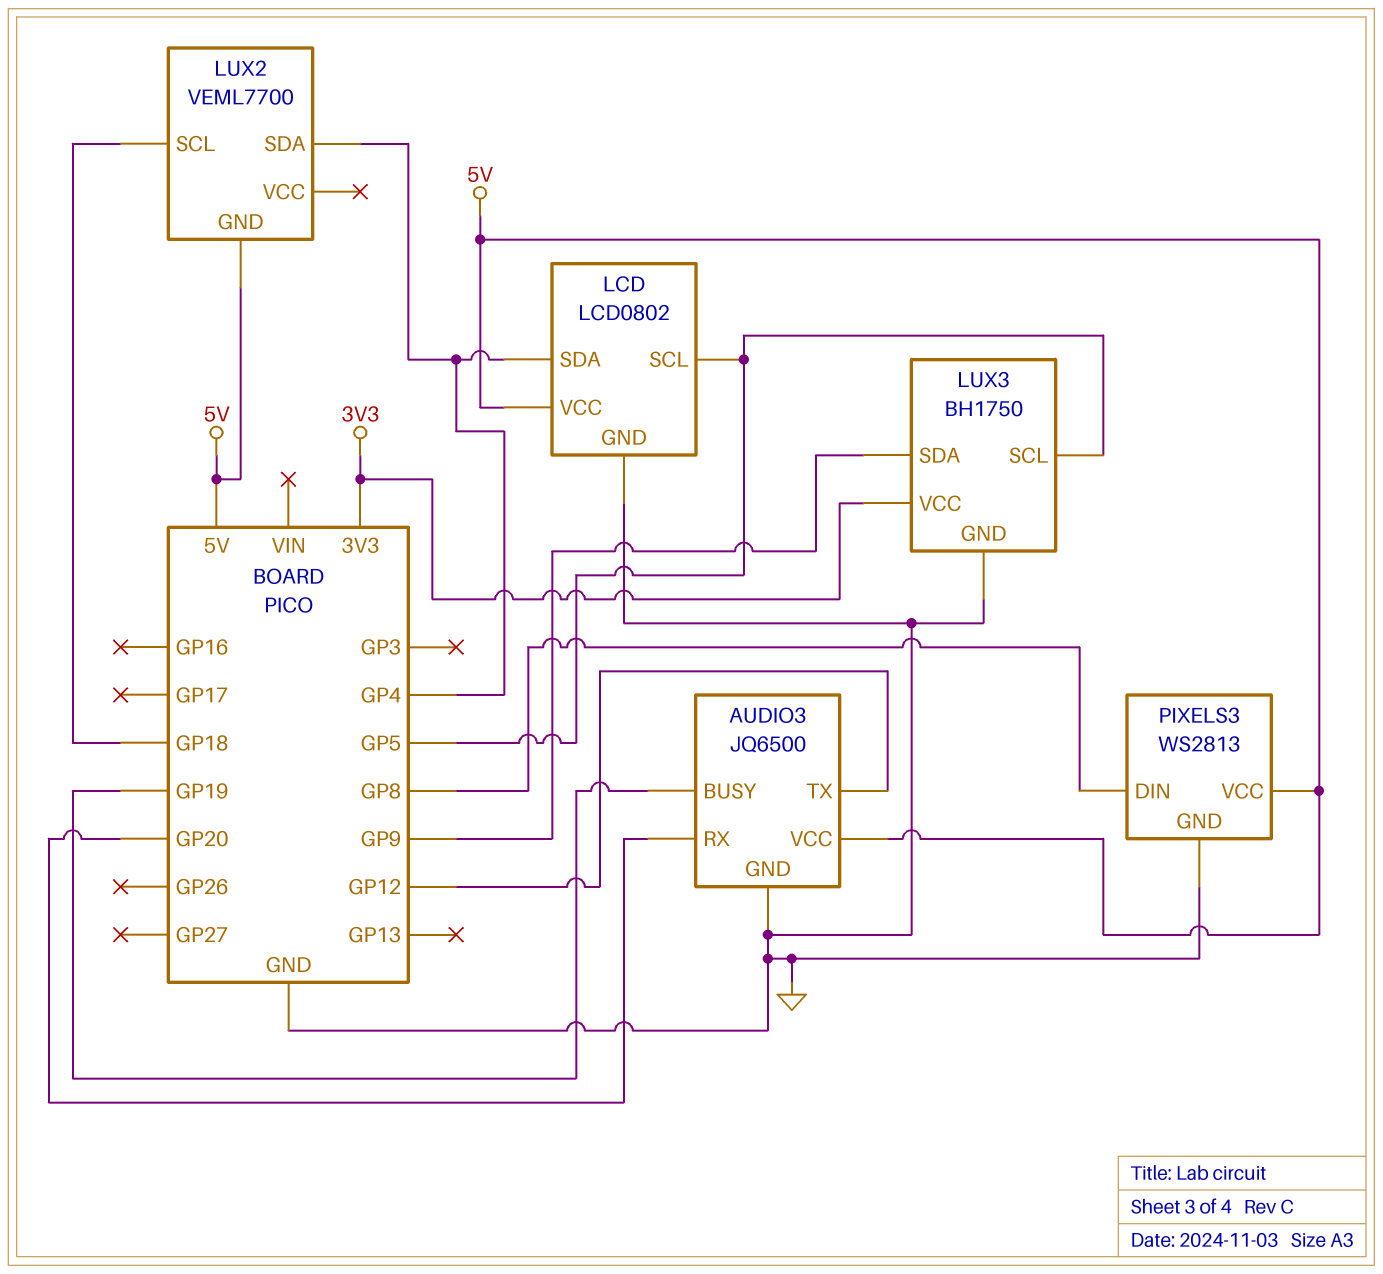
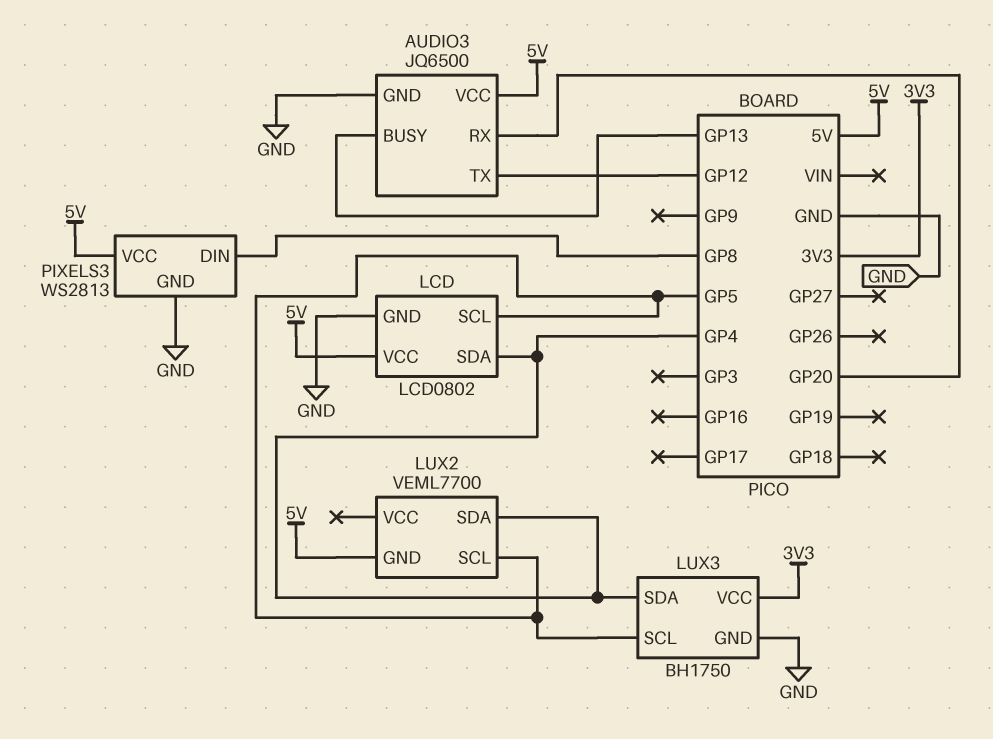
AUDIO3 pin BUSY: GP19 -> GP13
LUX2 pin SCL: GP18 -> GP5
LUX3 pin SDA: GP9 -> GP4

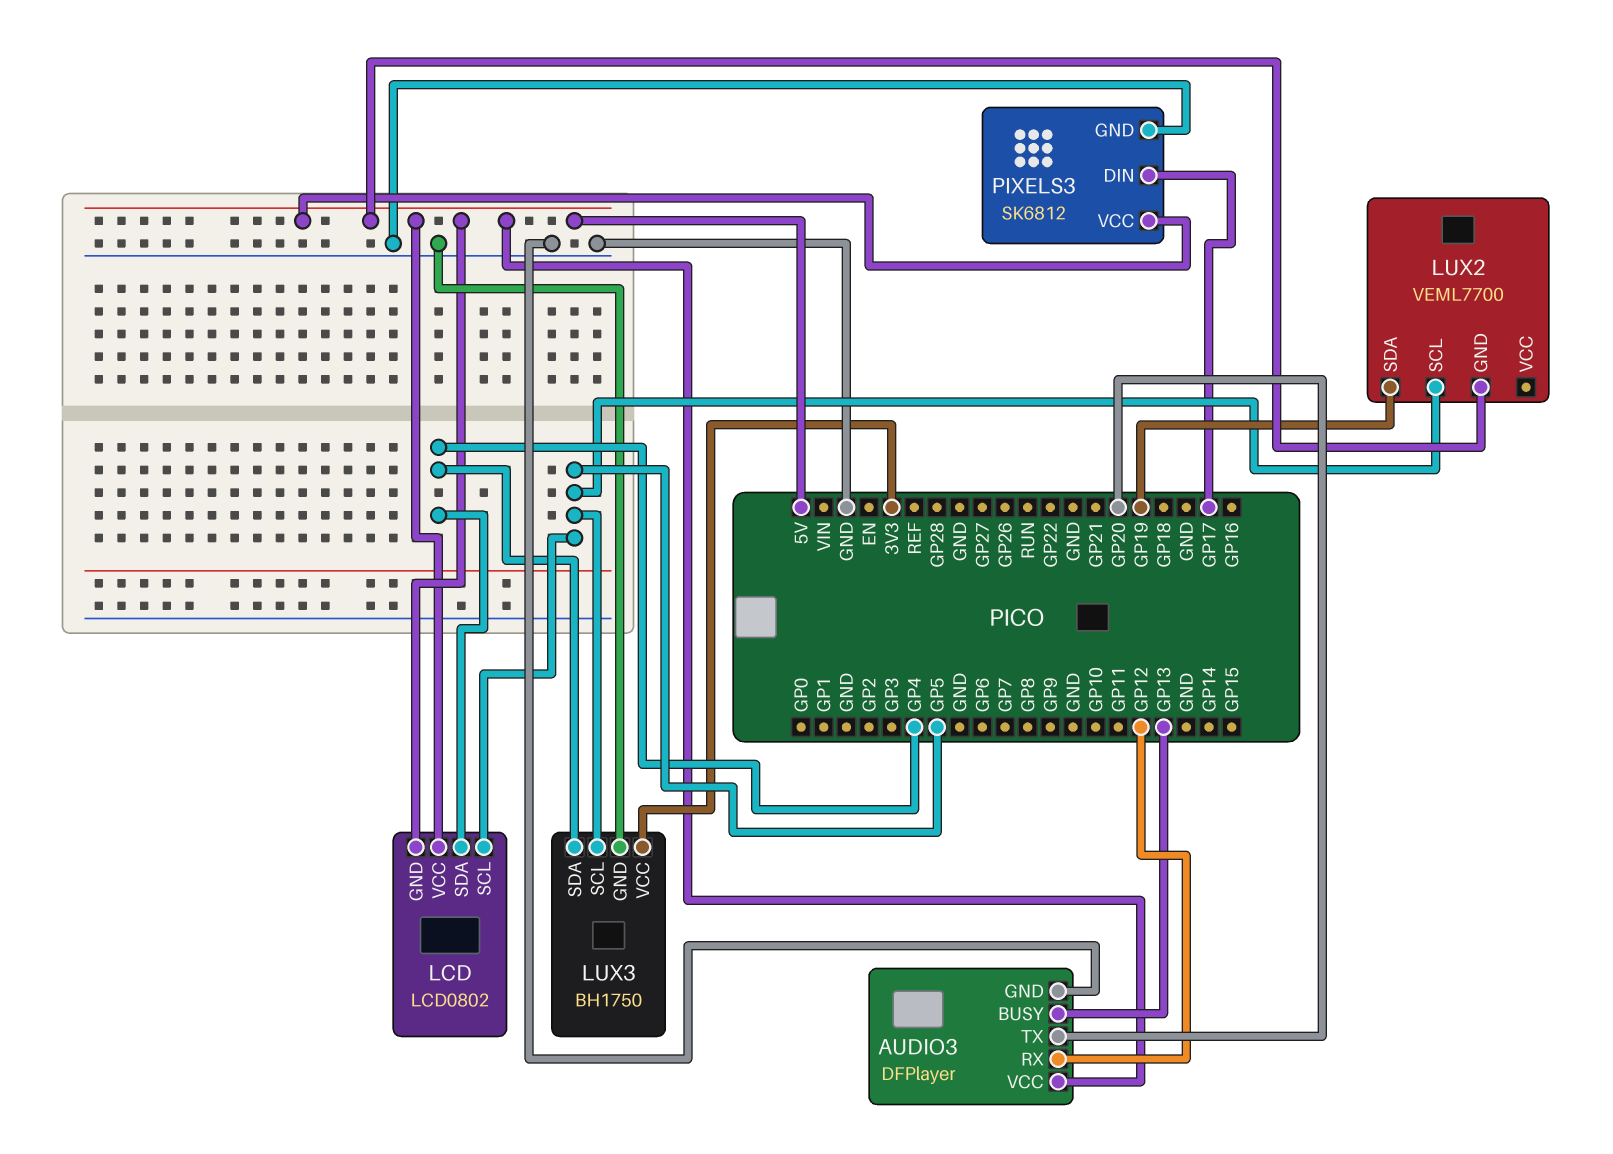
AUDIO3: JQ6500 -> DFPlayer
AUDIO3 pin RX: GP20 -> GP12
AUDIO3 pin TX: GP12 -> GP20
LCD pin GND: GND -> 5V
LUX2 pin SDA: GP4 -> GP19
PIXELS3: WS2813 -> SK6812
PIXELS3 pin DIN: GP8 -> GP17

